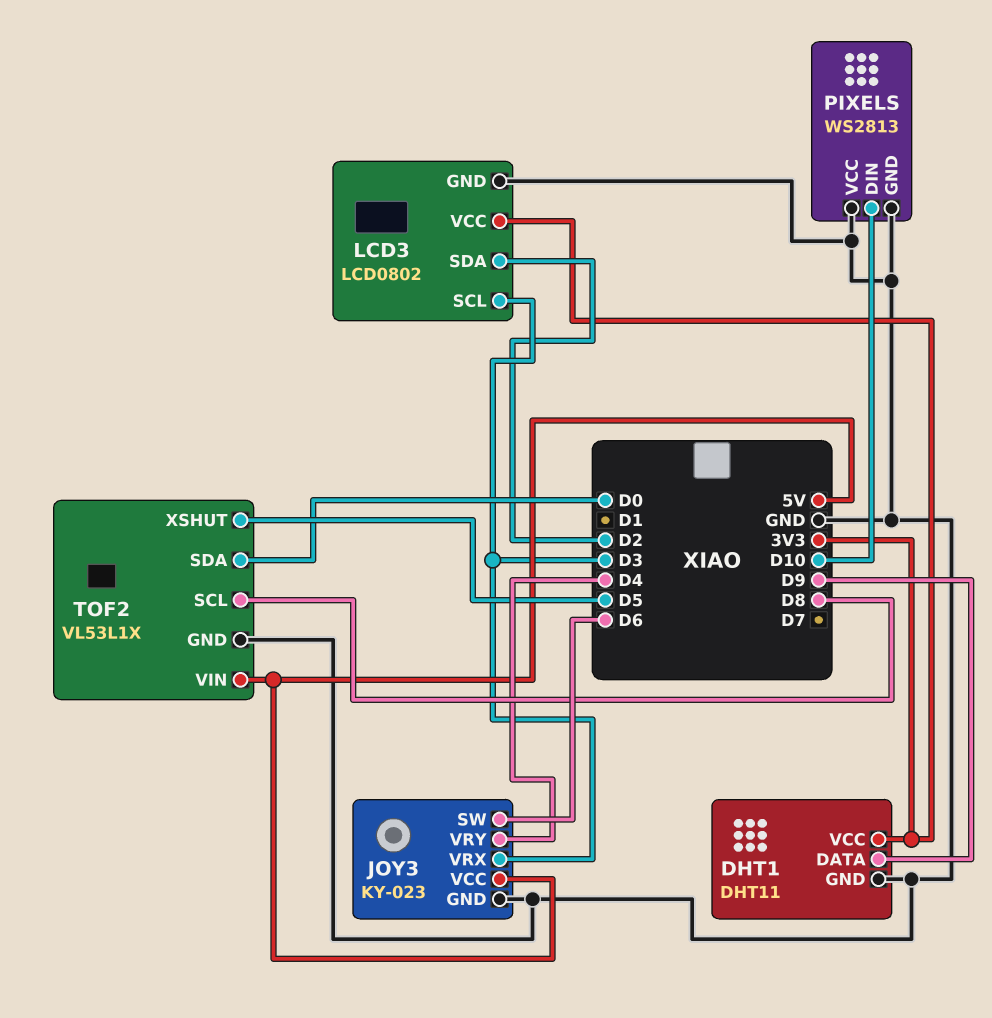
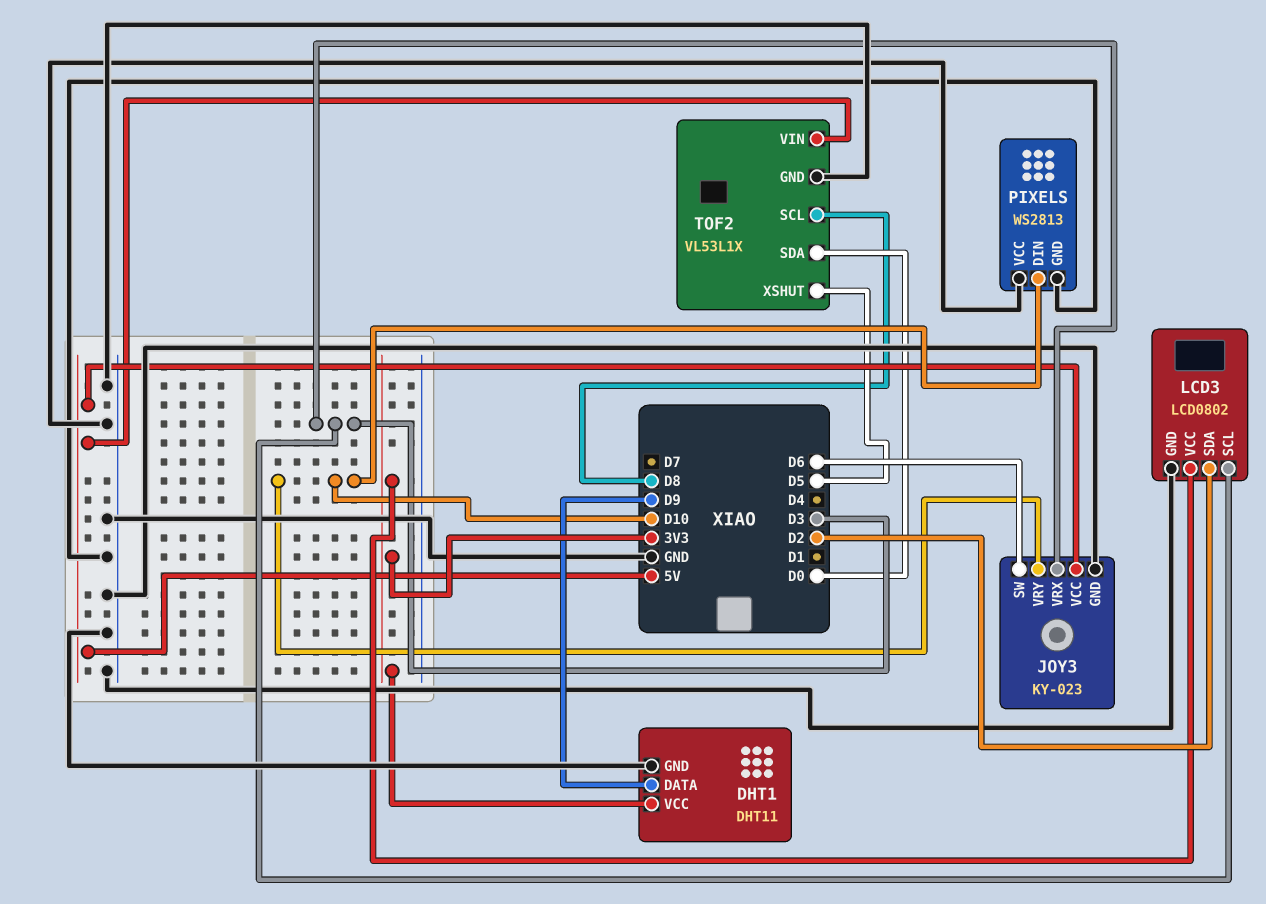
JOY3 pin VRY: D4 -> D10

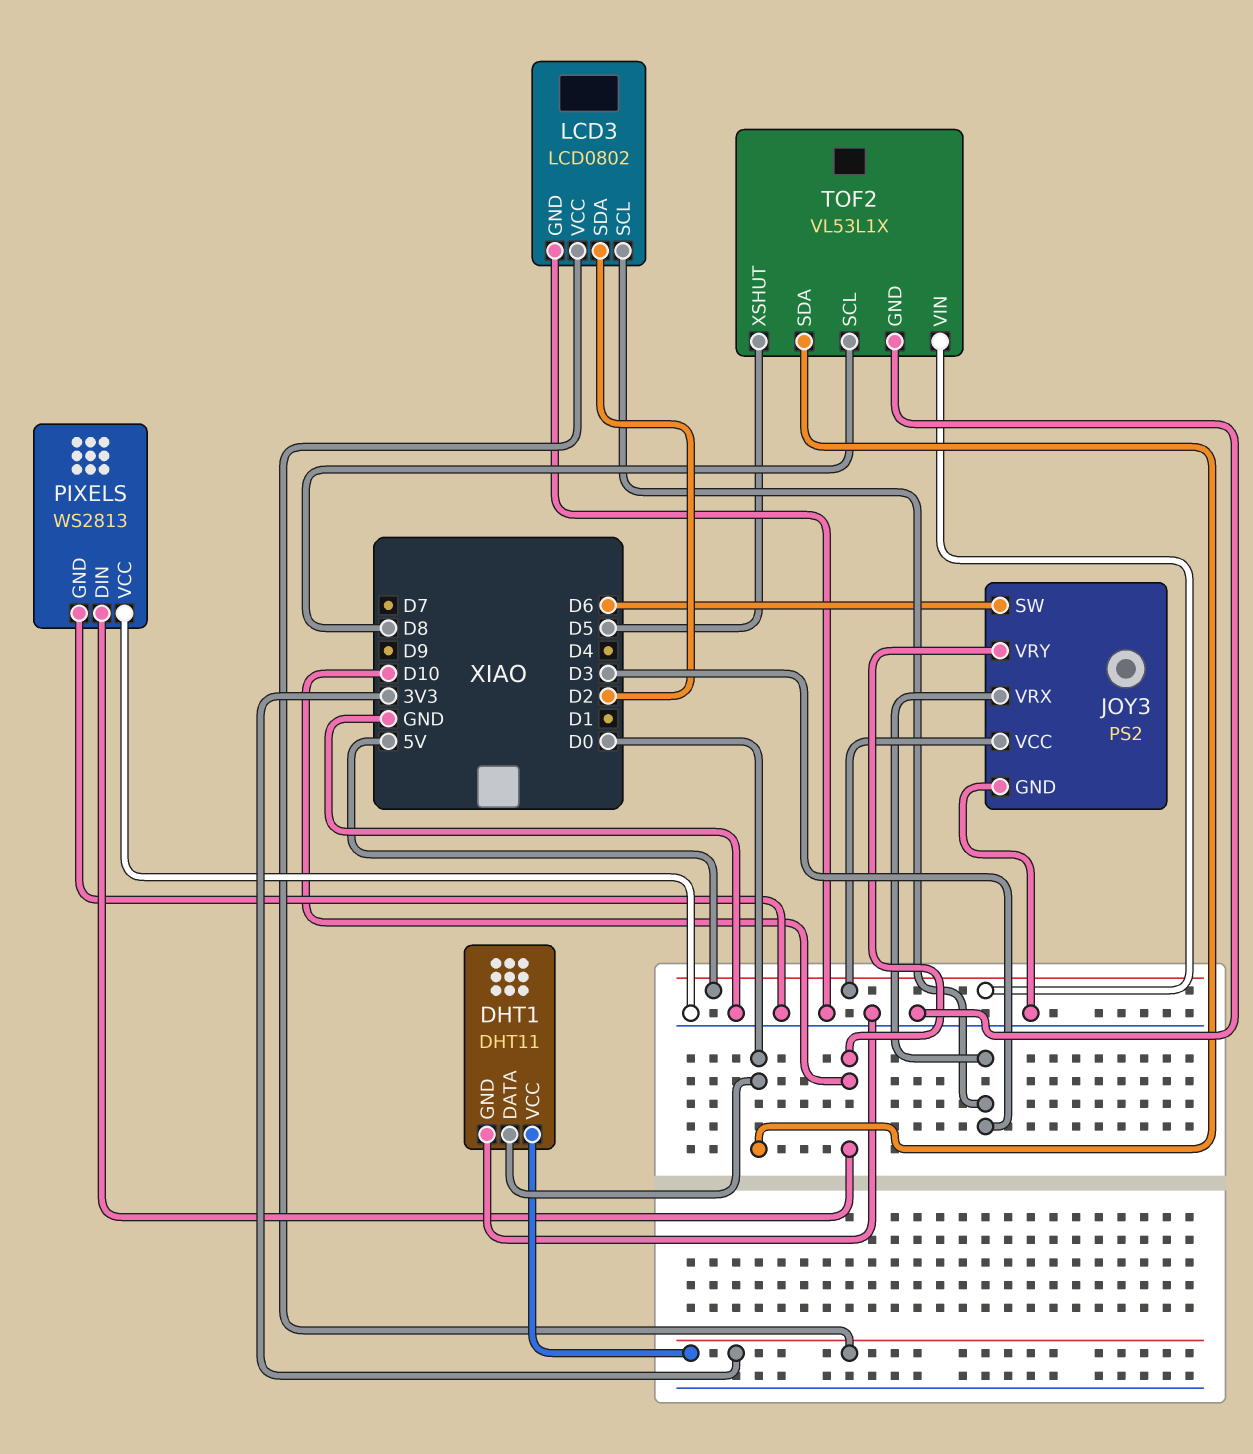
DHT1 pin DATA: D9 -> D0
JOY3: KY-023 -> PS2

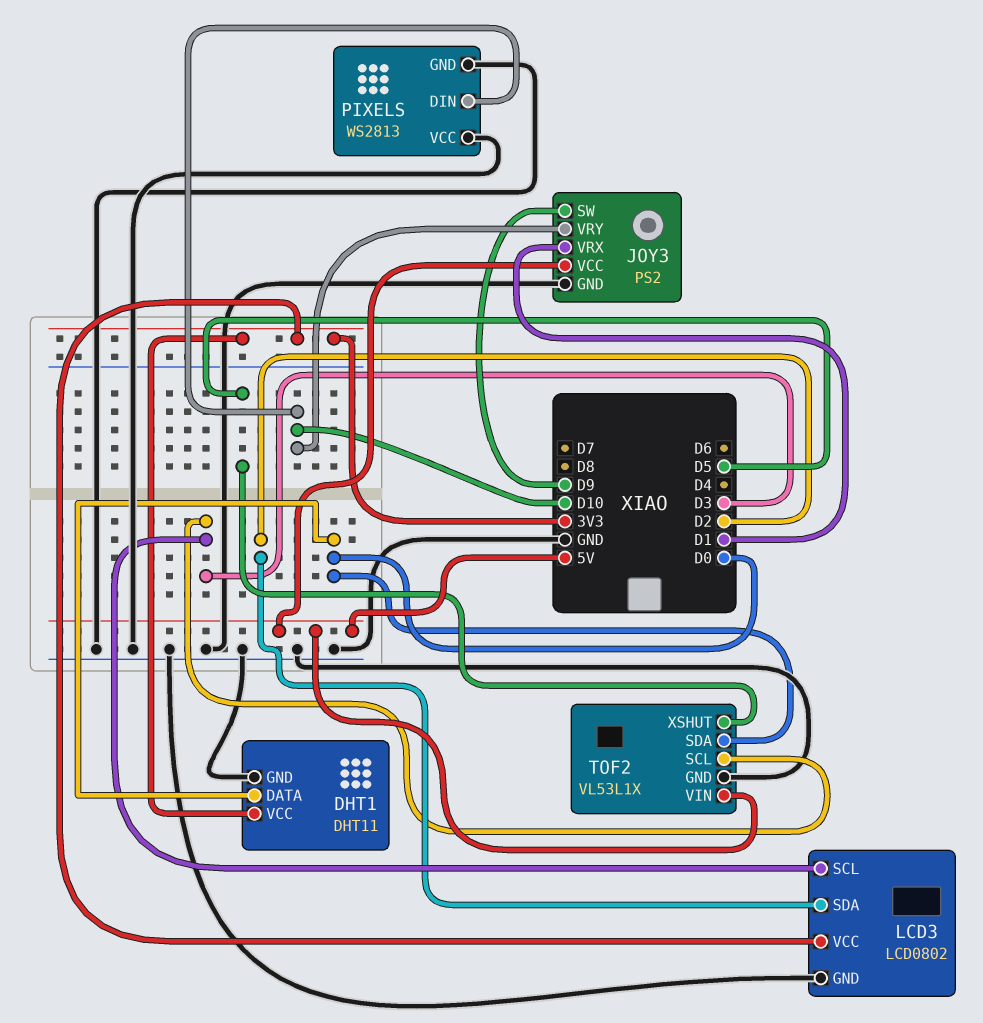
JOY3 pin SW: D6 -> D9
JOY3 pin VRX: D3 -> D1
TOF2 pin SCL: D8 -> D3

